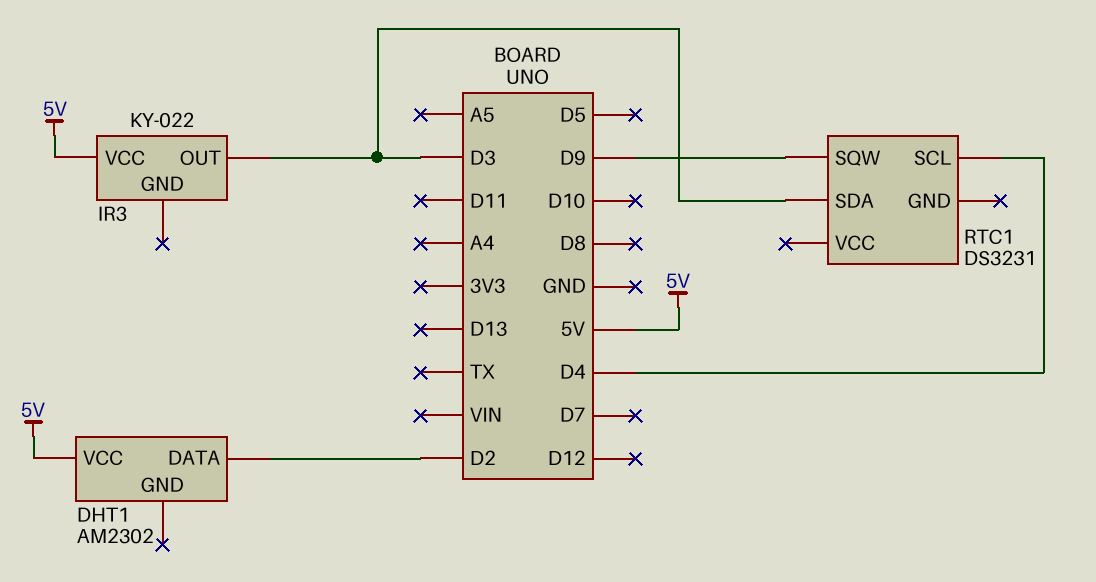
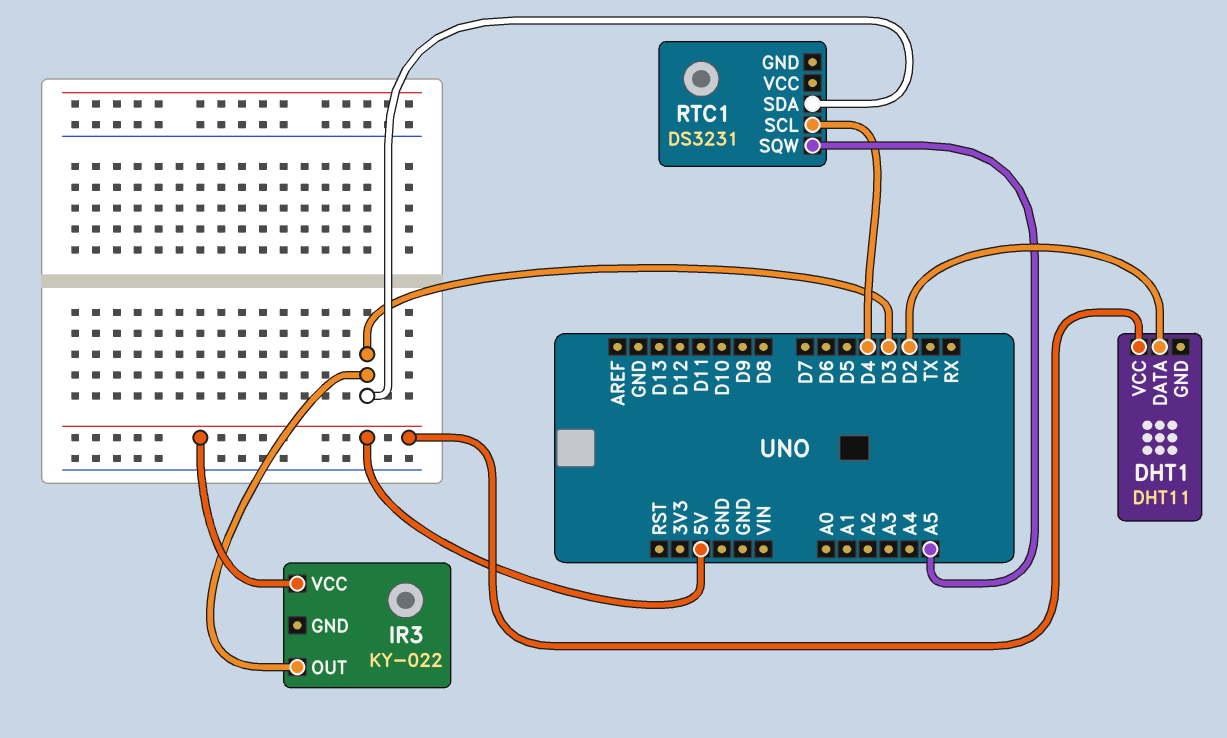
DHT1: AM2302 -> DHT11
RTC1 pin SQW: D9 -> A5

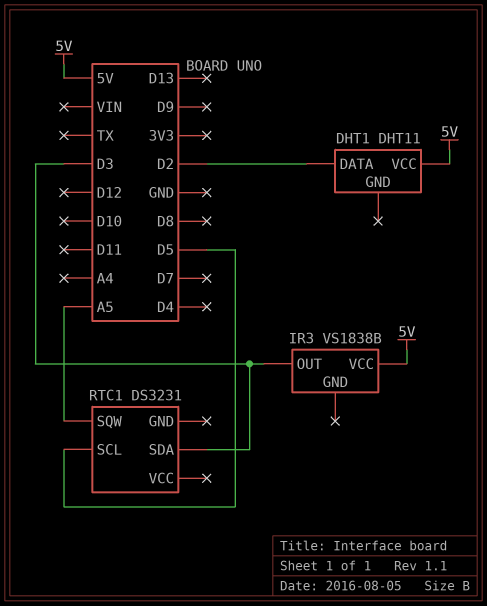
IR3: KY-022 -> VS1838B
RTC1 pin SCL: D4 -> D5

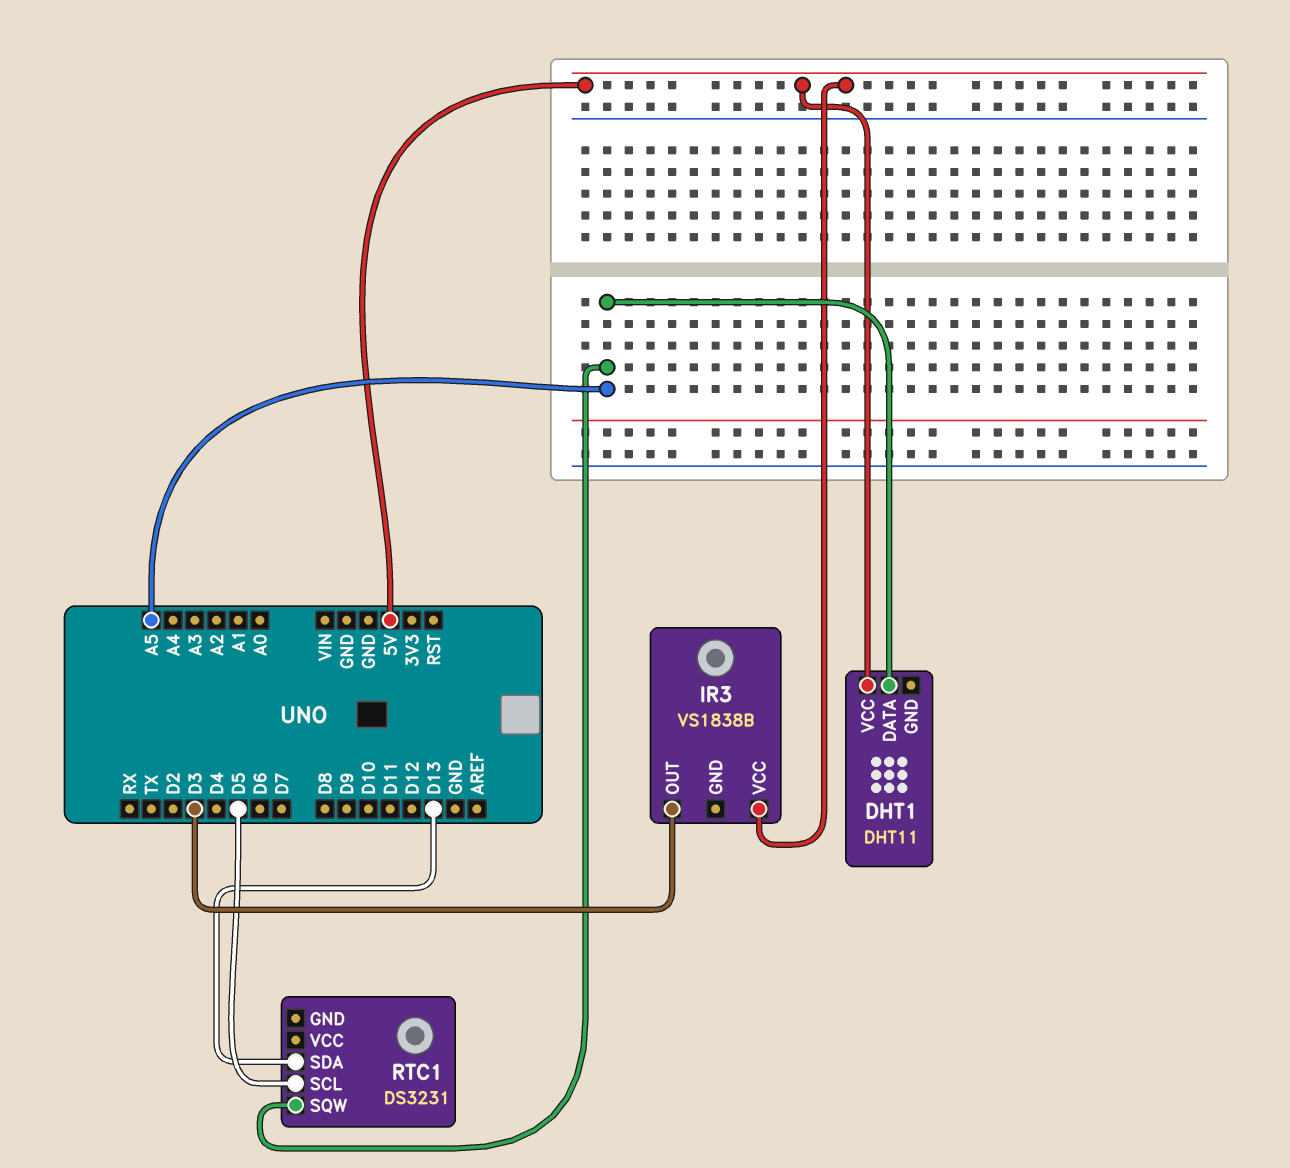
DHT1 pin DATA: D2 -> A5
RTC1 pin SDA: D3 -> D13

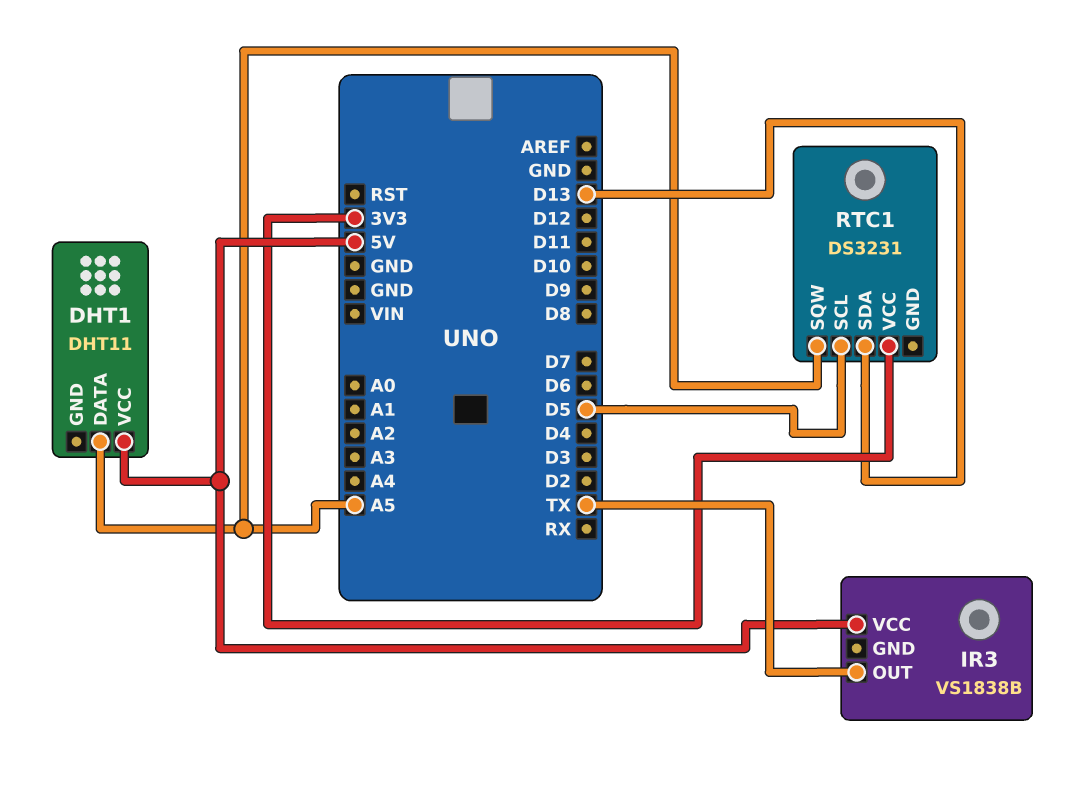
IR3 pin OUT: D3 -> TX
RTC1 pin VCC: none -> 3V3

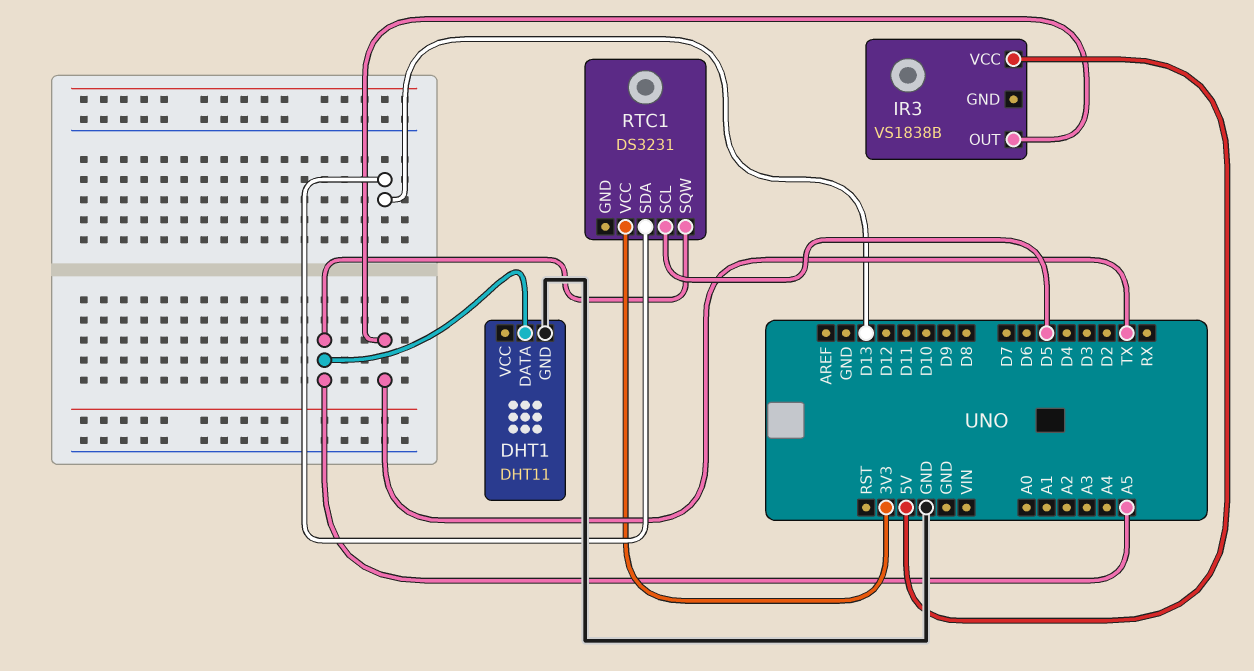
DHT1 pin GND: none -> GND
DHT1 pin VCC: 5V -> none

